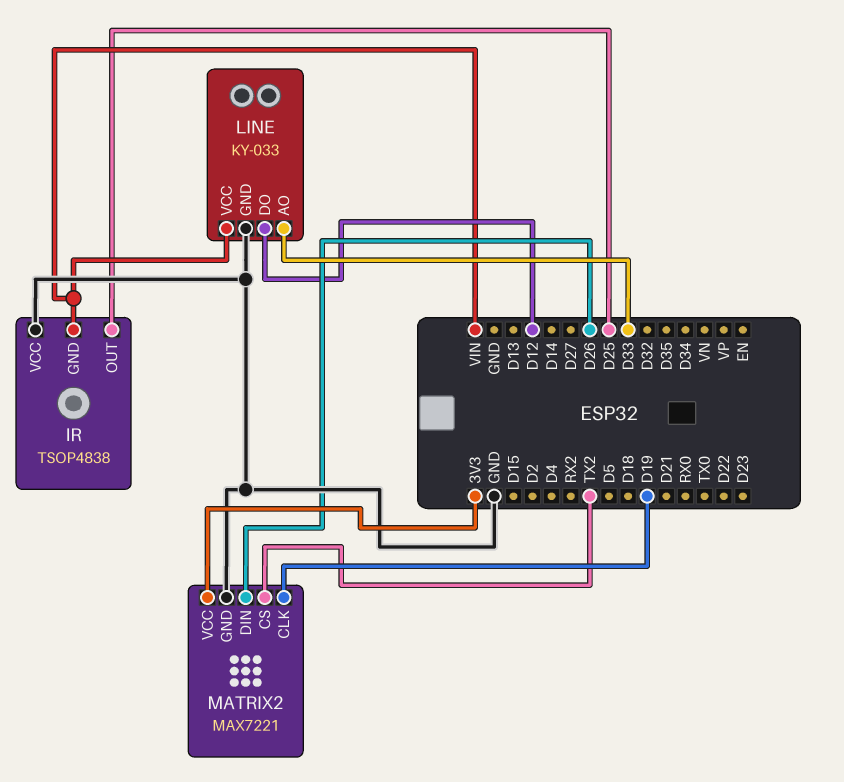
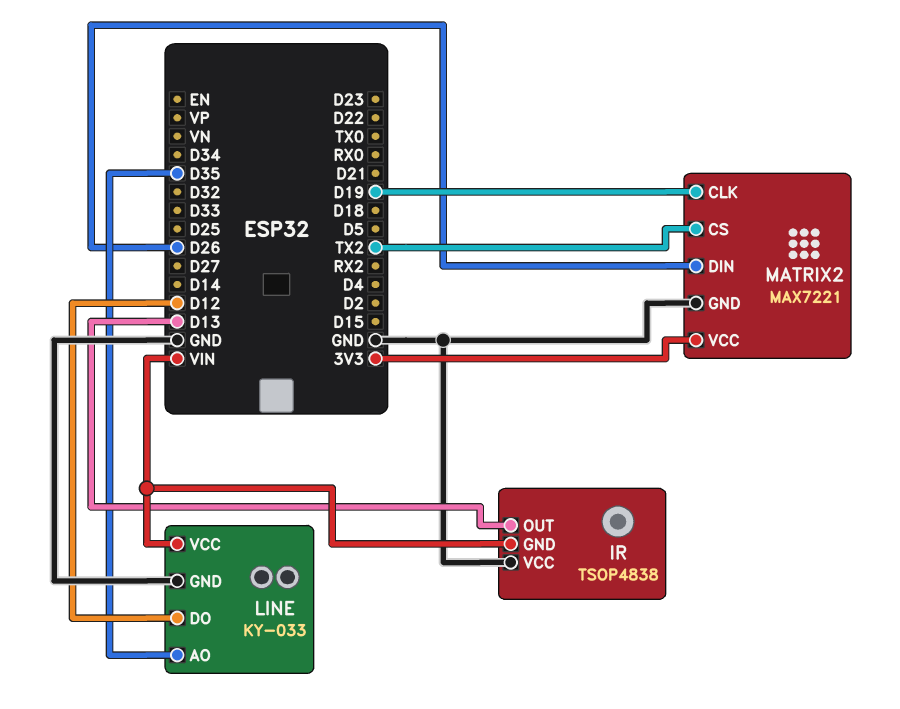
IR pin OUT: D25 -> D13
LINE pin AO: D33 -> D35

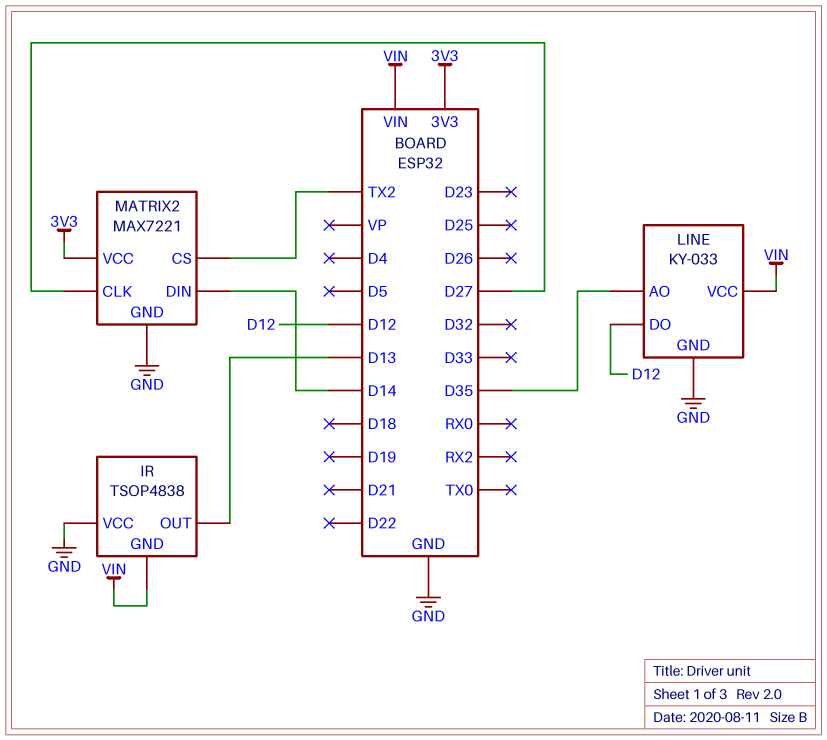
MATRIX2 pin CLK: D19 -> D27
MATRIX2 pin DIN: D26 -> D14

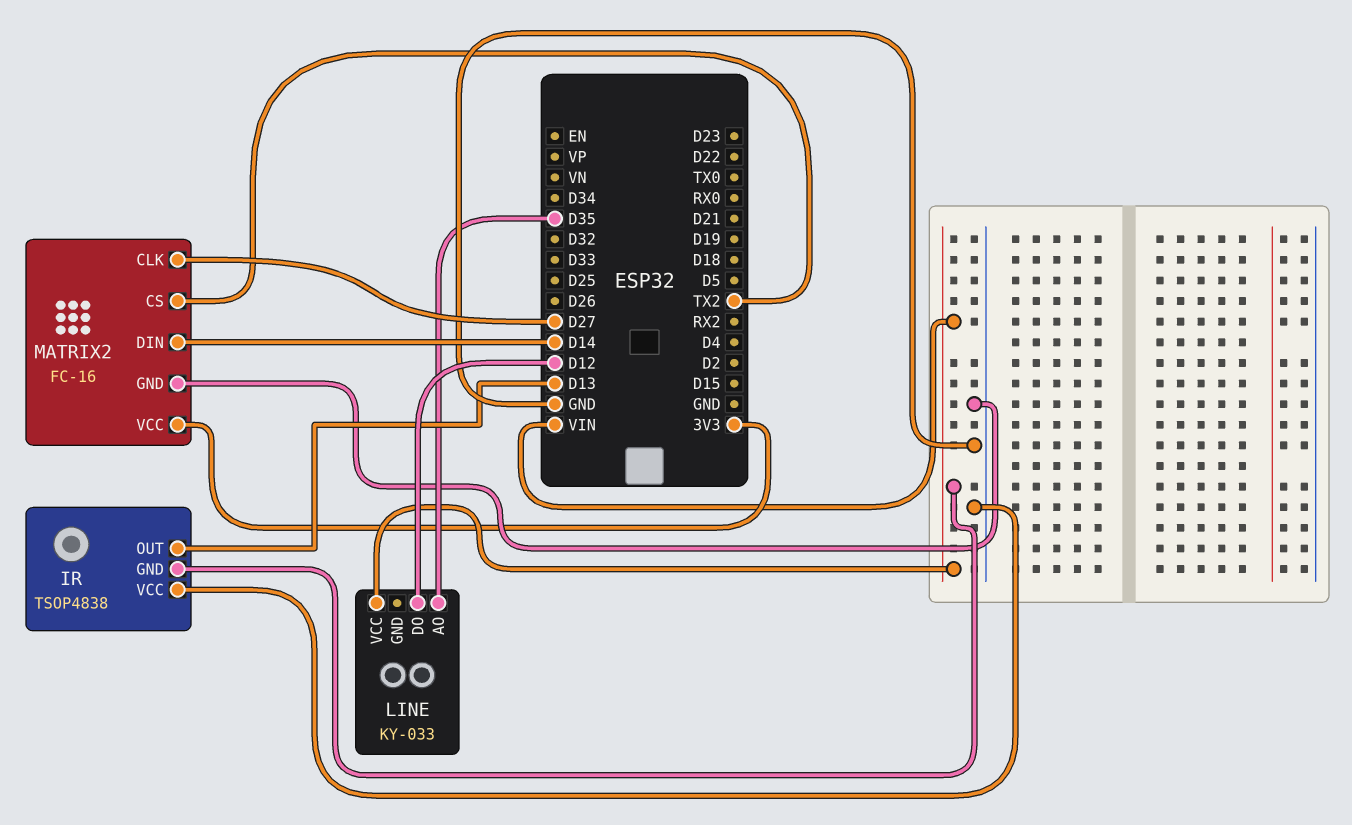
LINE pin GND: GND -> none
MATRIX2: MAX7221 -> FC-16

